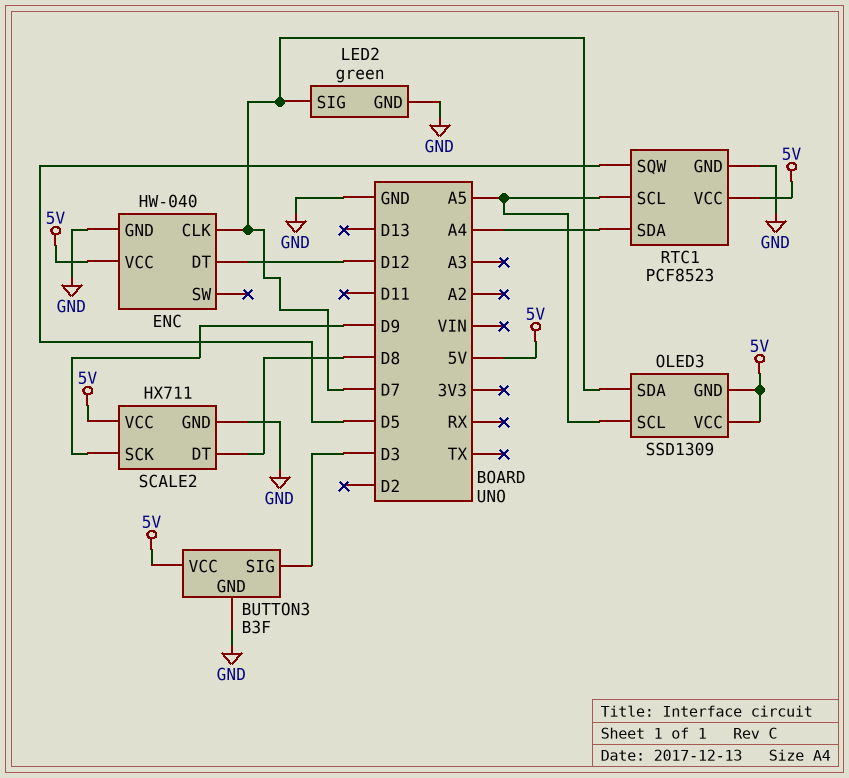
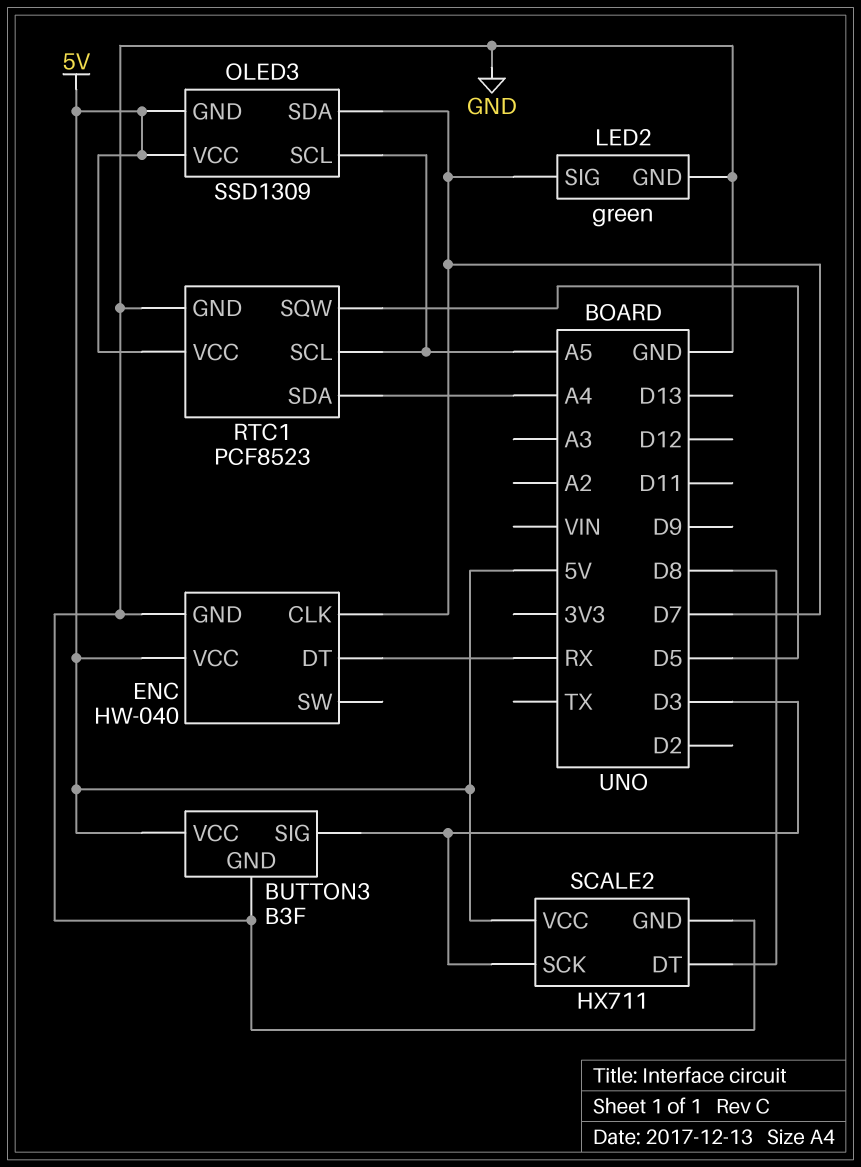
ENC pin DT: D12 -> RX
SCALE2 pin SCK: D9 -> D3

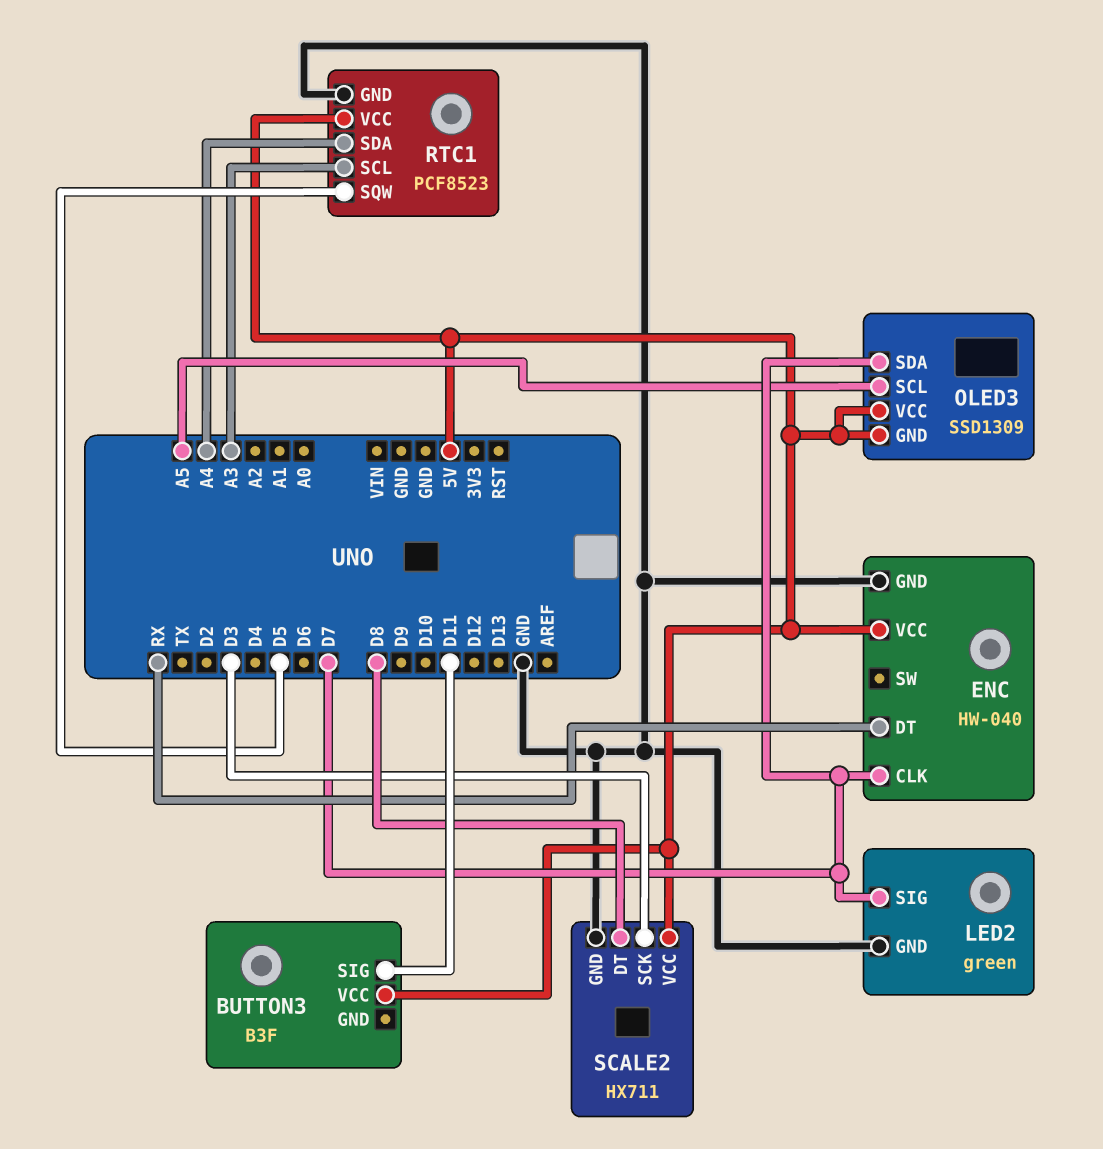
BUTTON3 pin GND: GND -> none
BUTTON3 pin SIG: D3 -> D11
RTC1 pin SCL: A5 -> A3

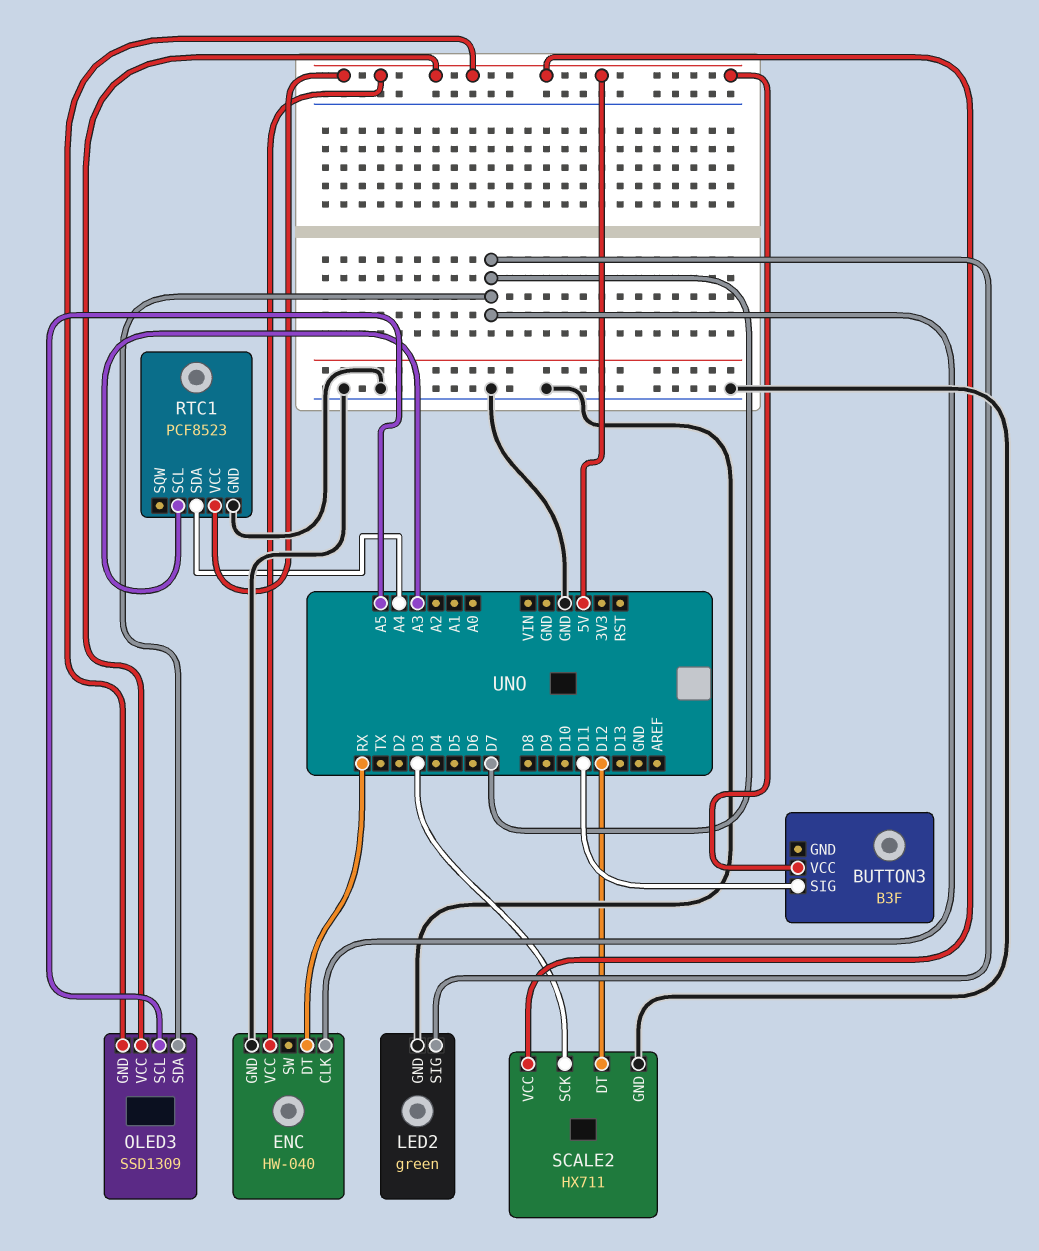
RTC1 pin SQW: D5 -> none
SCALE2 pin DT: D8 -> D12

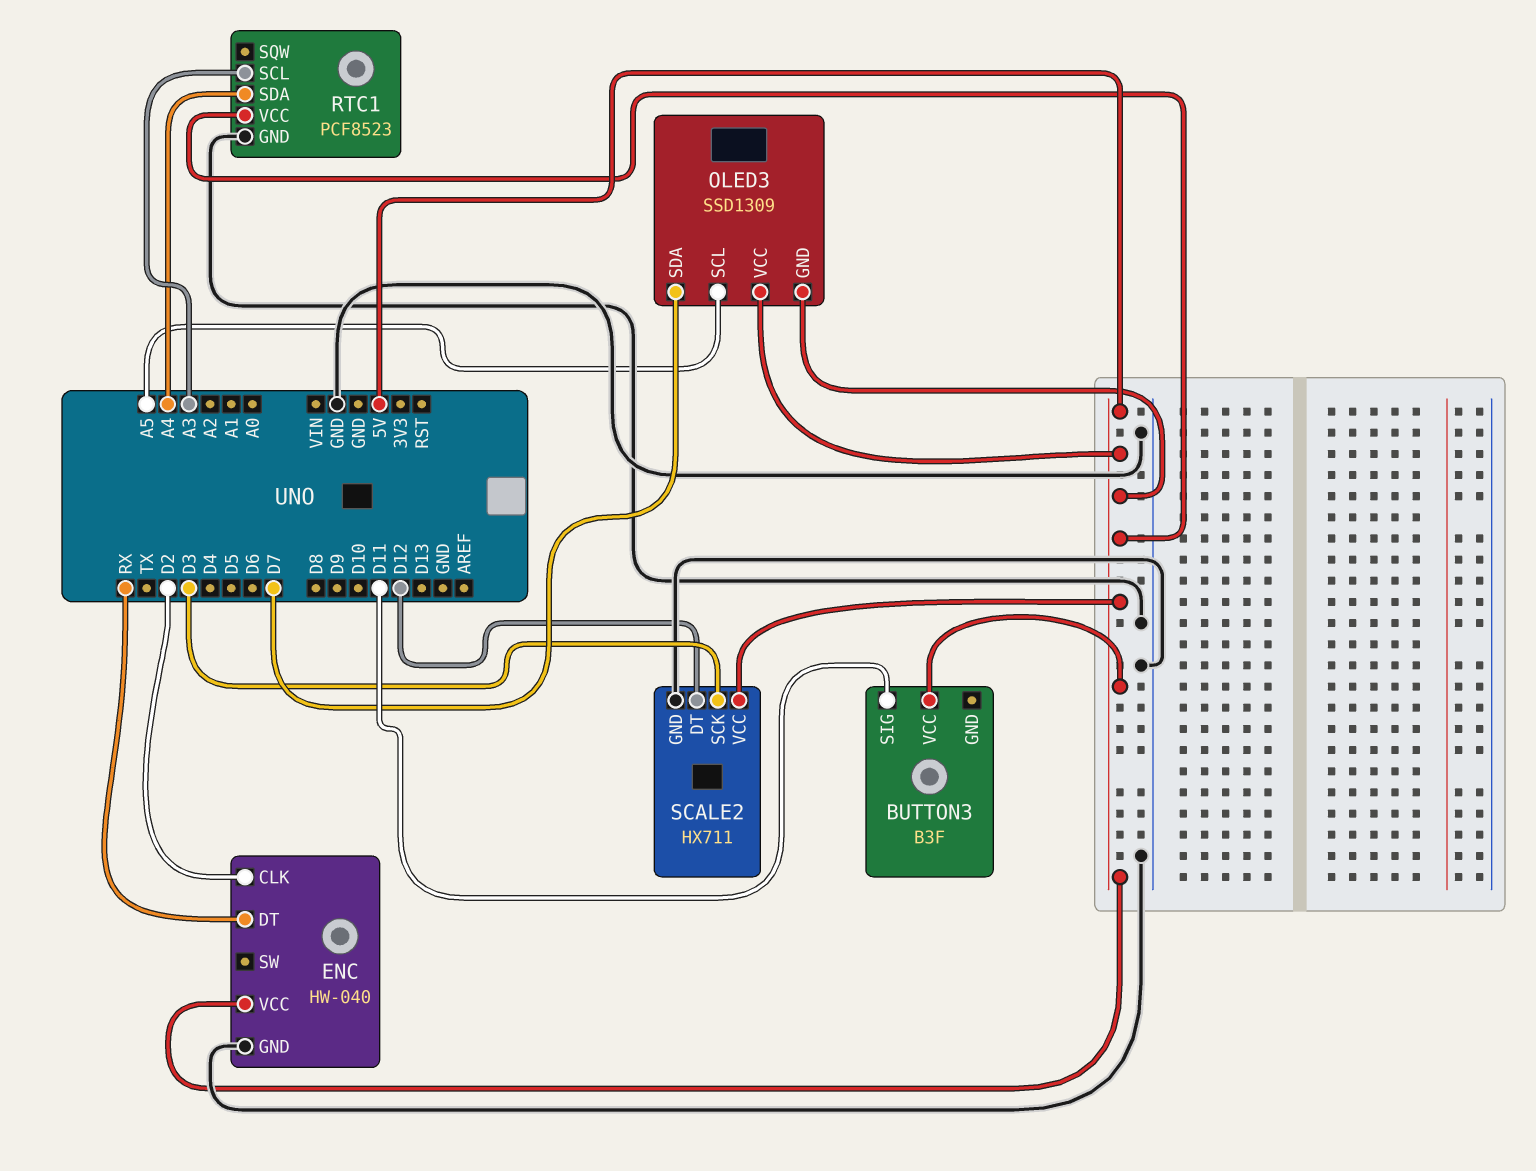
ENC pin CLK: D7 -> D2
LED2: green -> none
LED2 pin GND: GND -> none
LED2 pin SIG: D7 -> none

